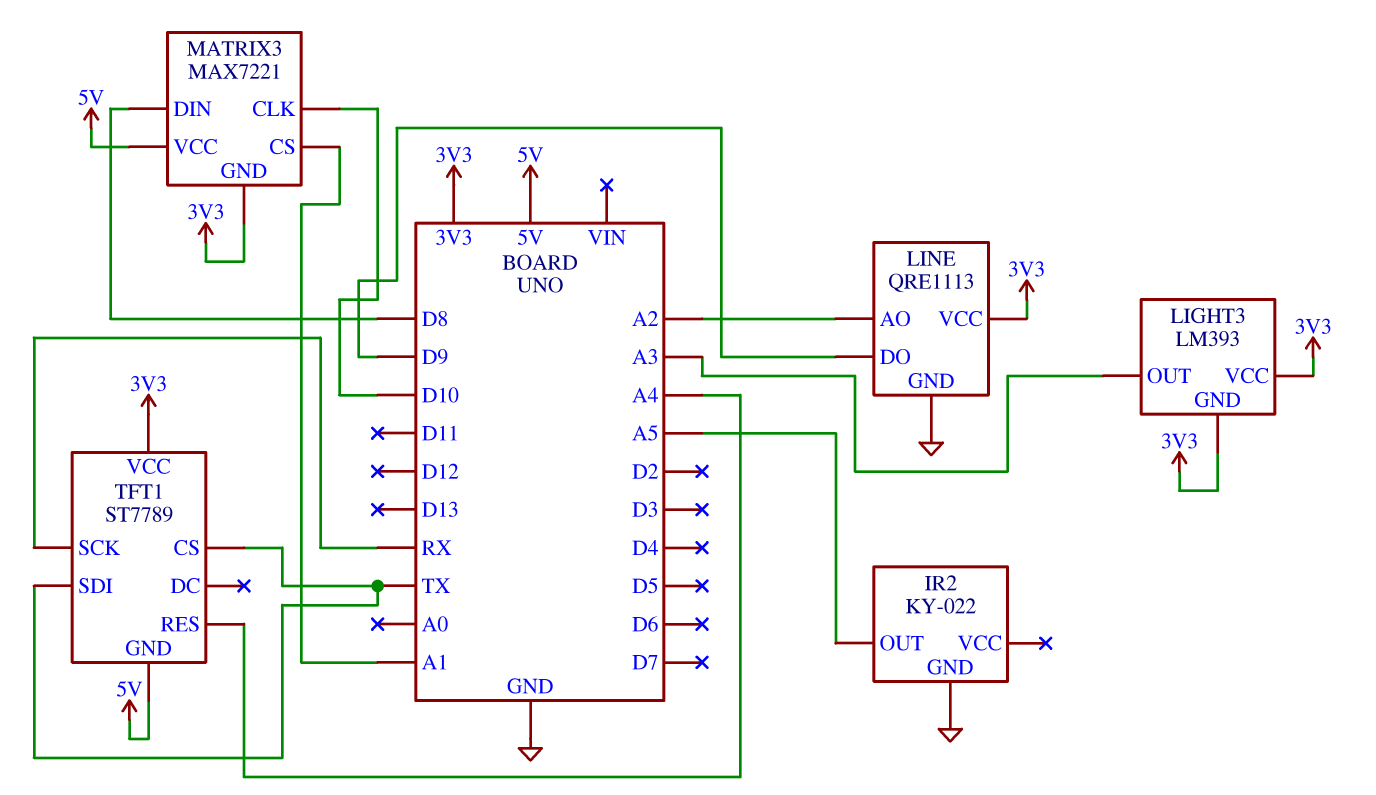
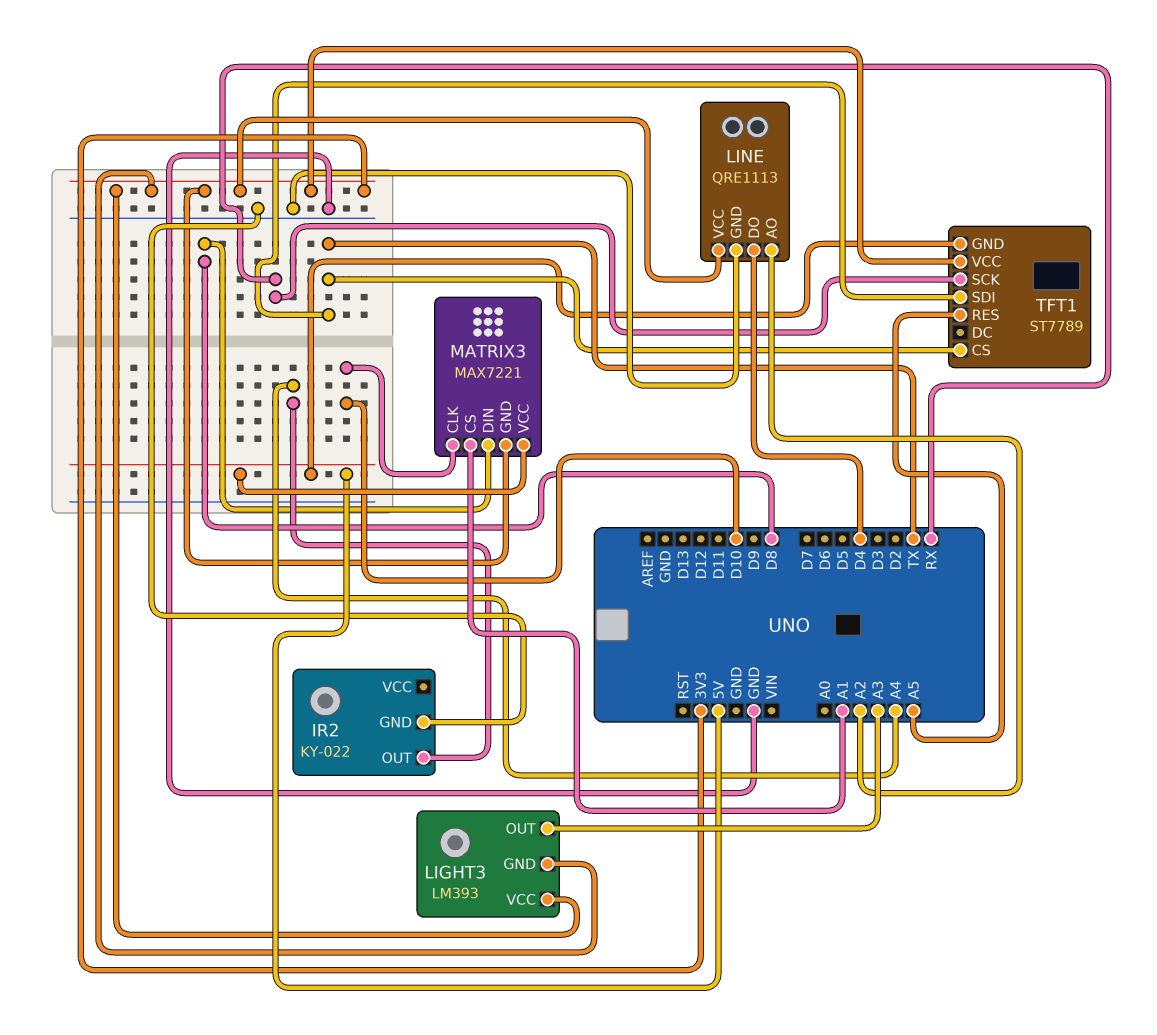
IR2 pin OUT: A5 -> A4
LINE pin DO: D9 -> D4
TFT1 pin RES: A4 -> A5

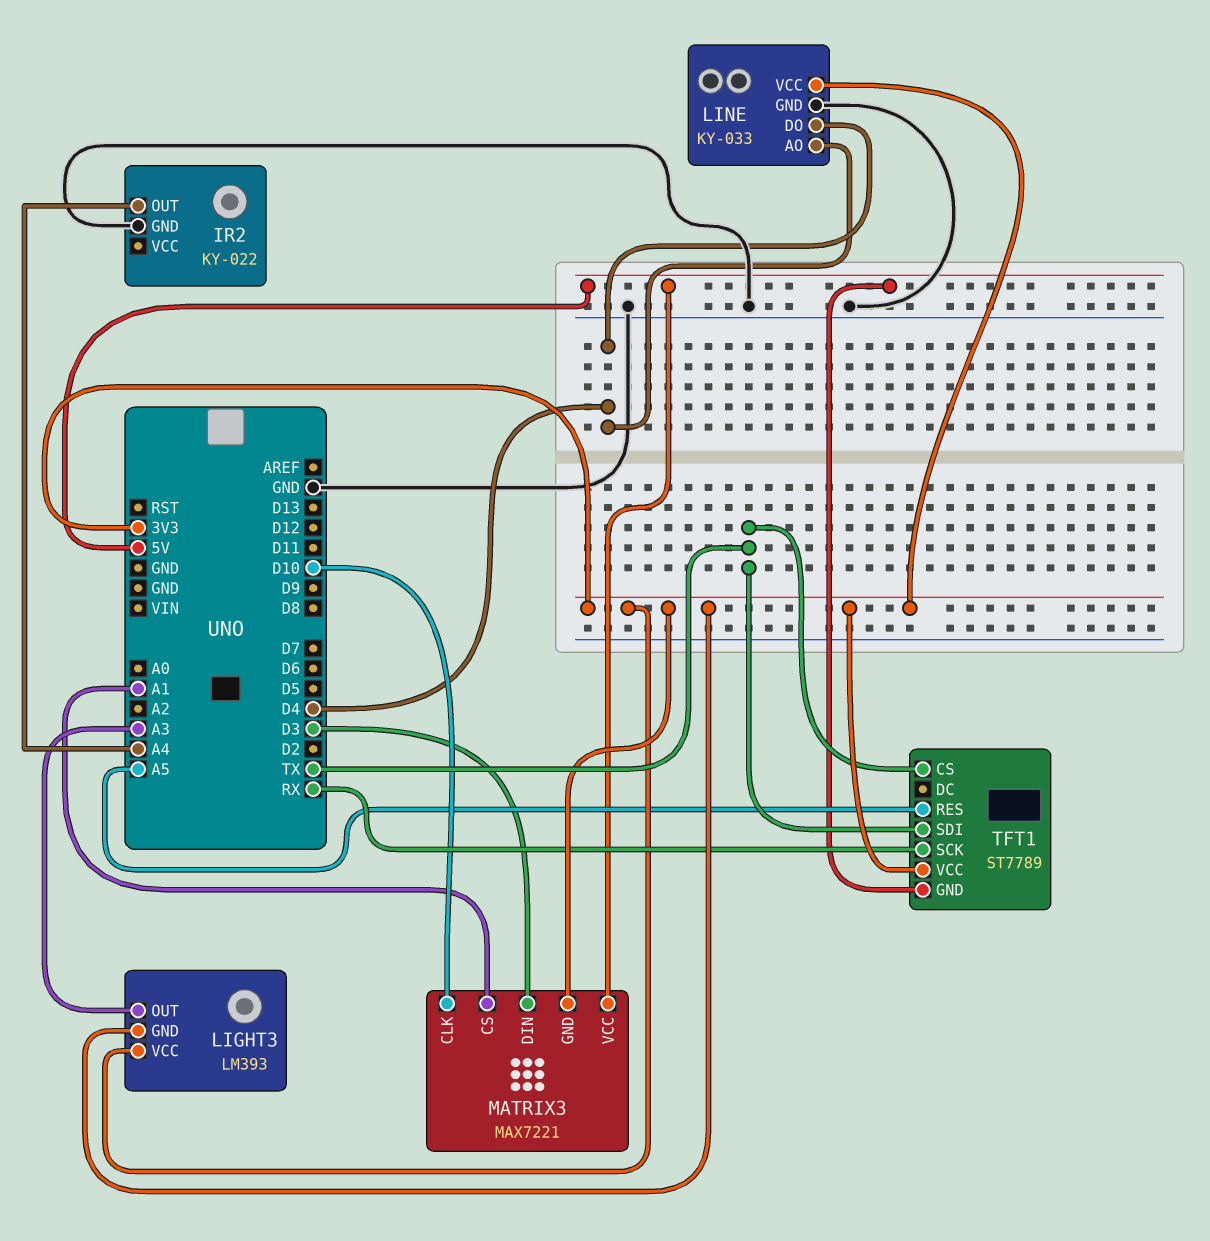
LINE: QRE1113 -> KY-033
LINE pin AO: A2 -> D4
MATRIX3 pin DIN: D8 -> D3

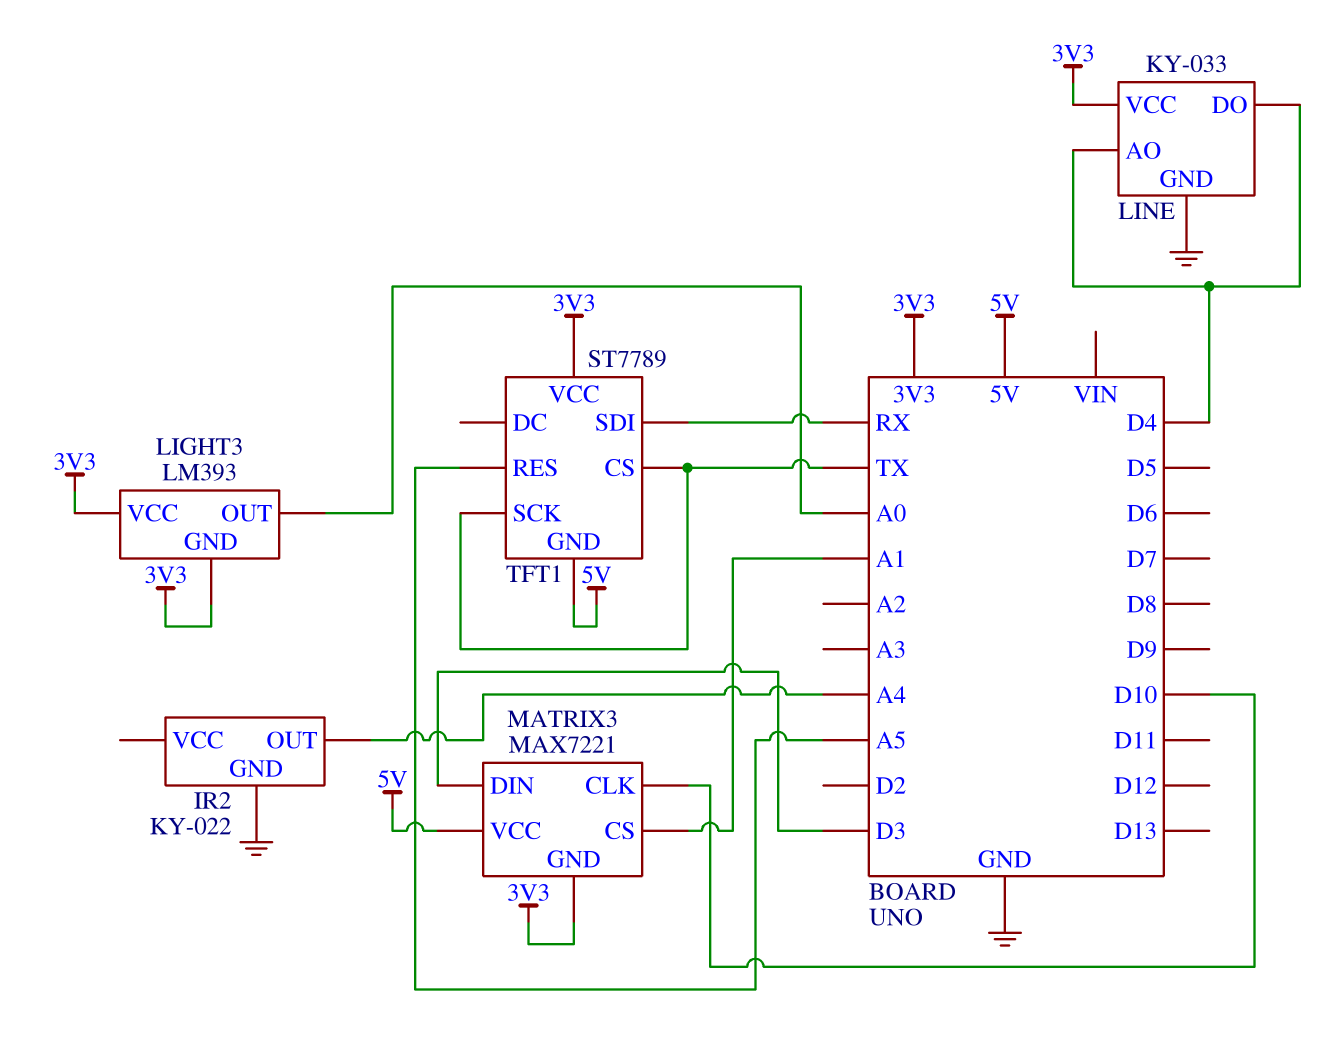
LIGHT3 pin OUT: A3 -> A0
TFT1 pin SCK: RX -> TX
TFT1 pin SDI: TX -> RX

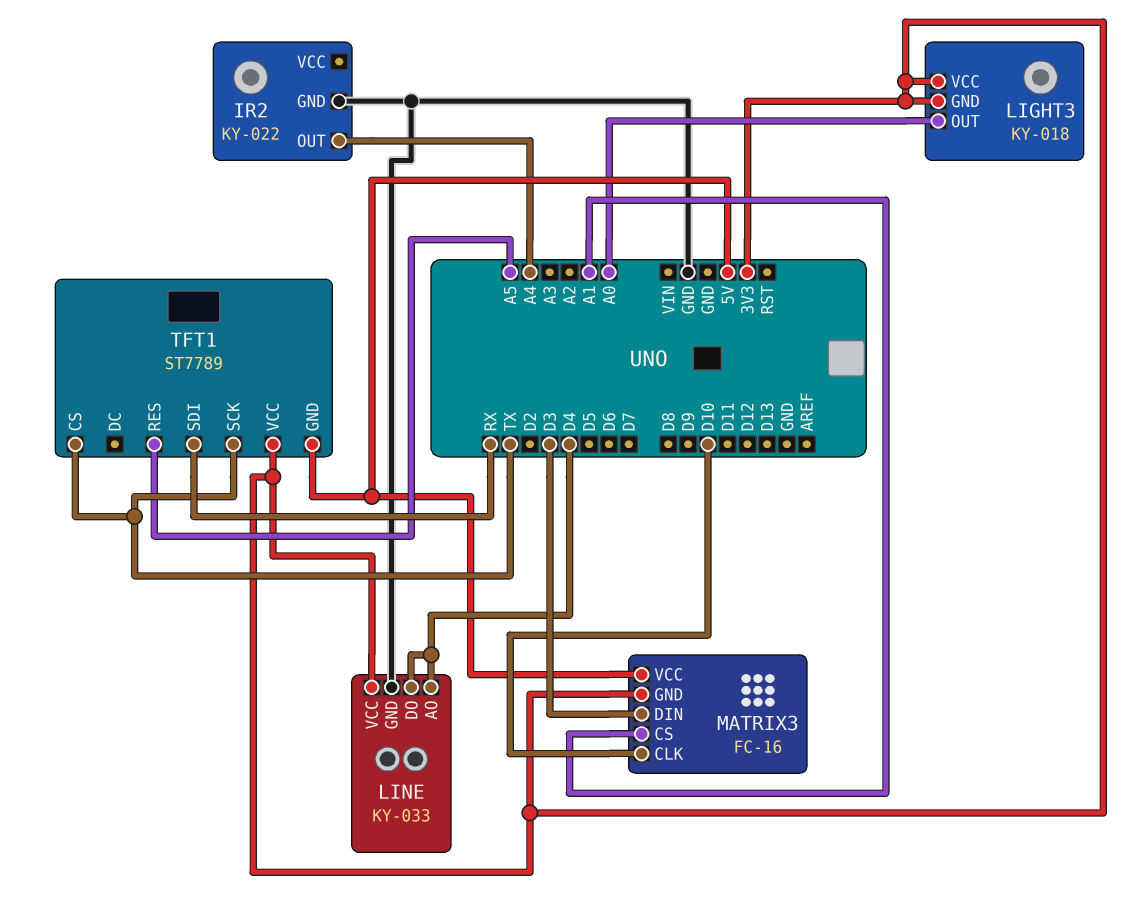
LIGHT3: LM393 -> KY-018
MATRIX3: MAX7221 -> FC-16

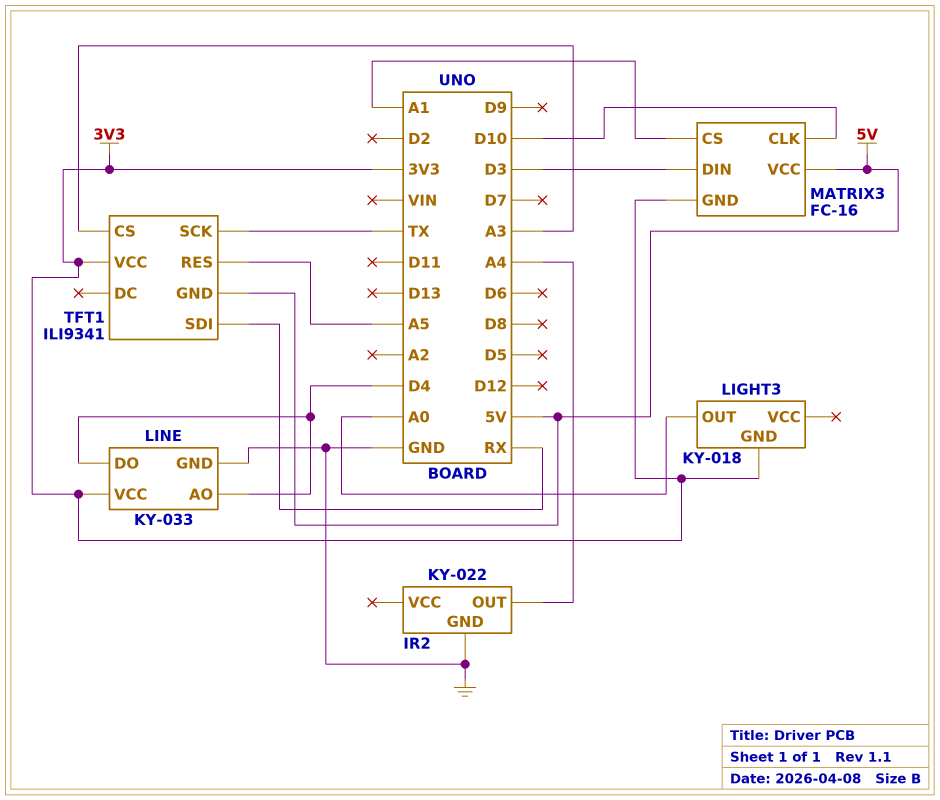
LIGHT3 pin VCC: 3V3 -> none
TFT1: ST7789 -> ILI9341
TFT1 pin CS: TX -> A3

